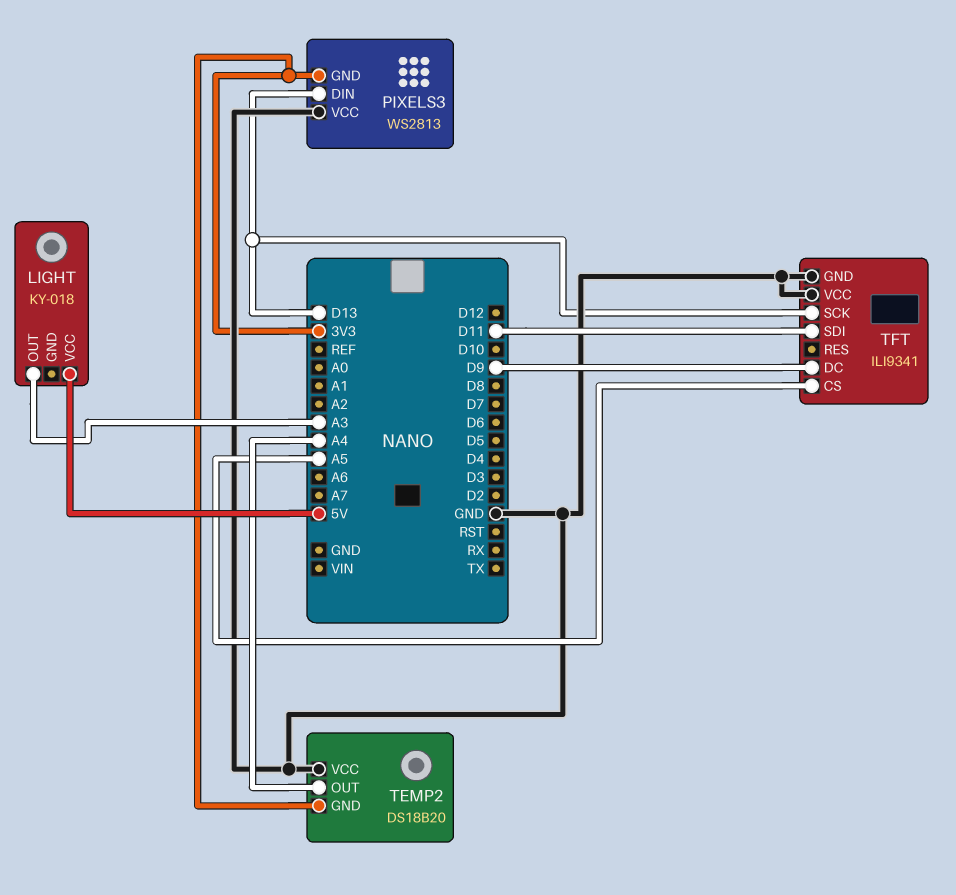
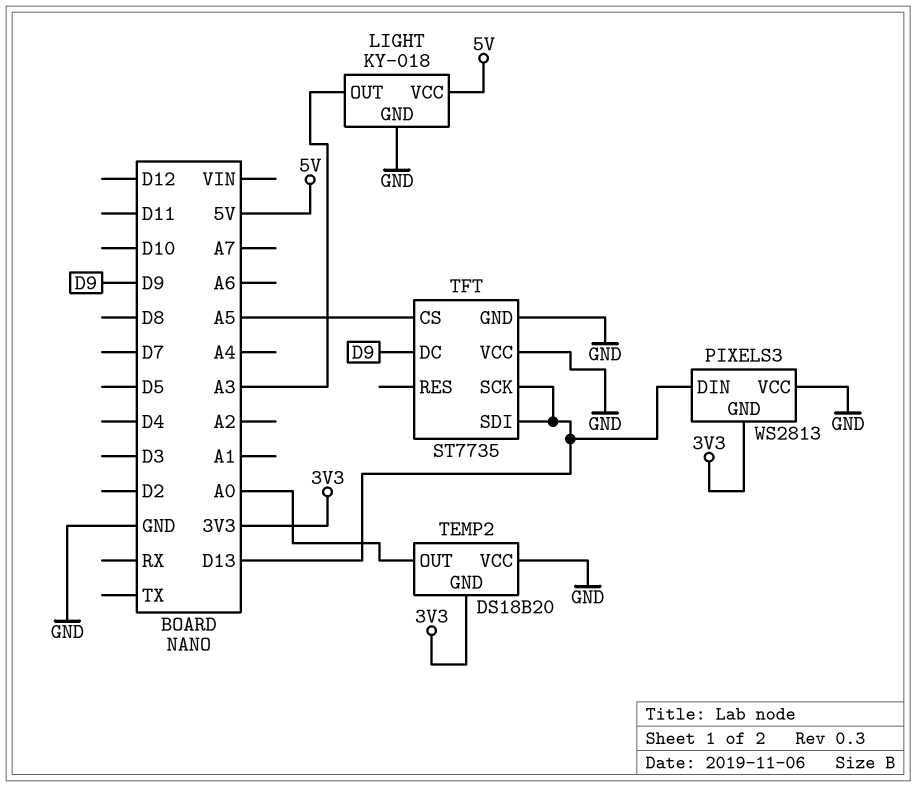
LIGHT pin GND: none -> GND
TEMP2 pin OUT: A4 -> A0
TFT: ILI9341 -> ST7735
TFT pin SDI: D11 -> D13

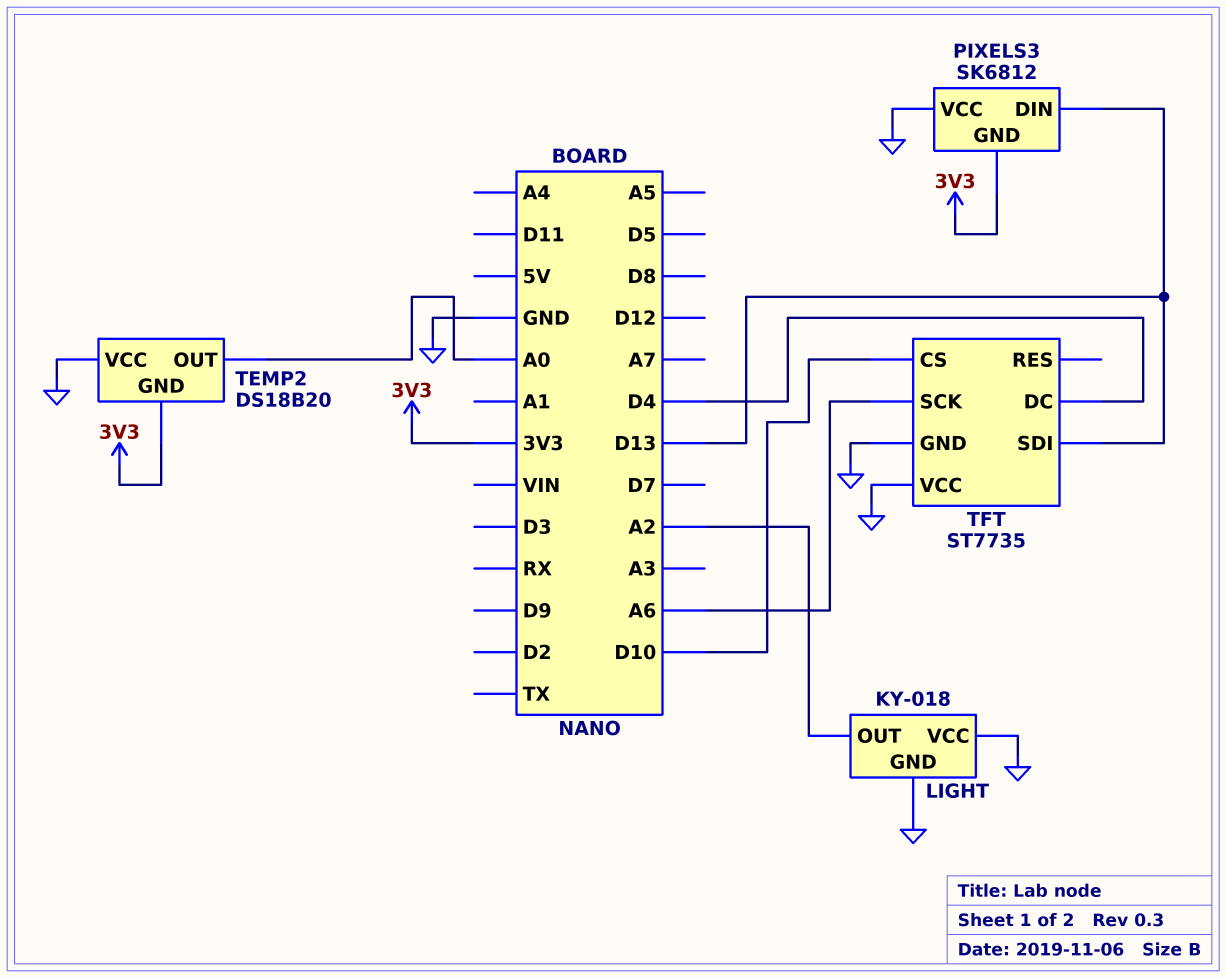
LIGHT pin OUT: A3 -> A2
LIGHT pin VCC: 5V -> GND
PIXELS3: WS2813 -> SK6812
TFT pin CS: A5 -> D10
TFT pin DC: D9 -> D4
TFT pin SCK: D13 -> A6

